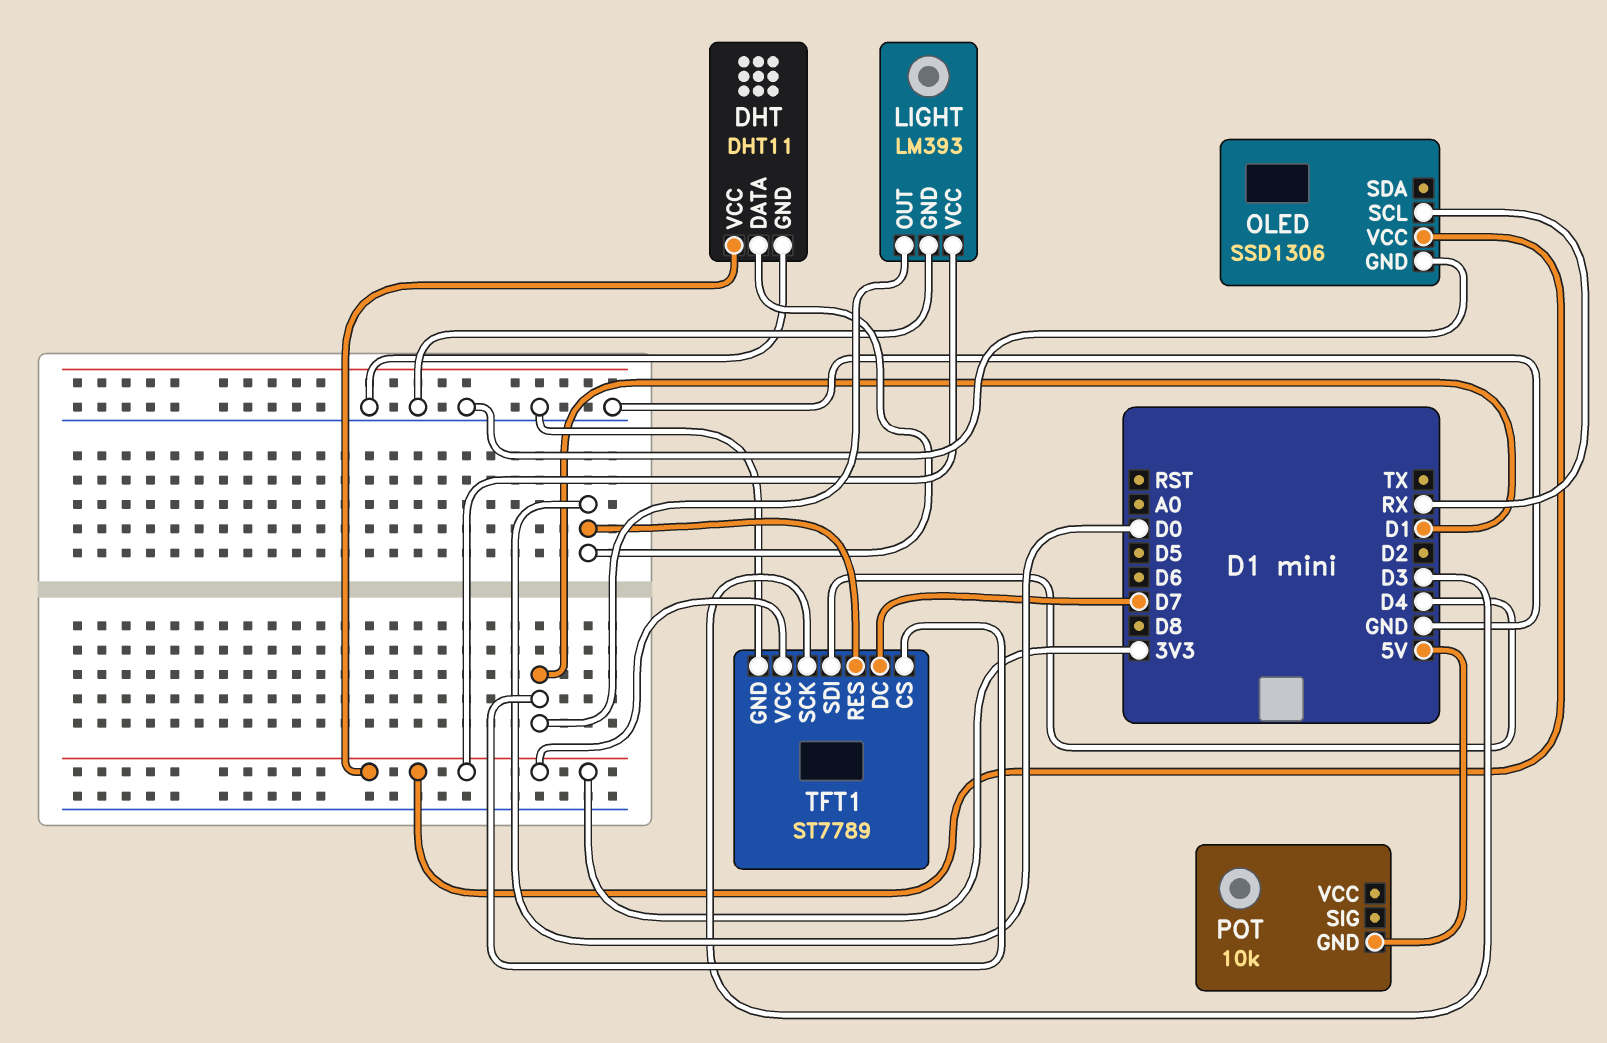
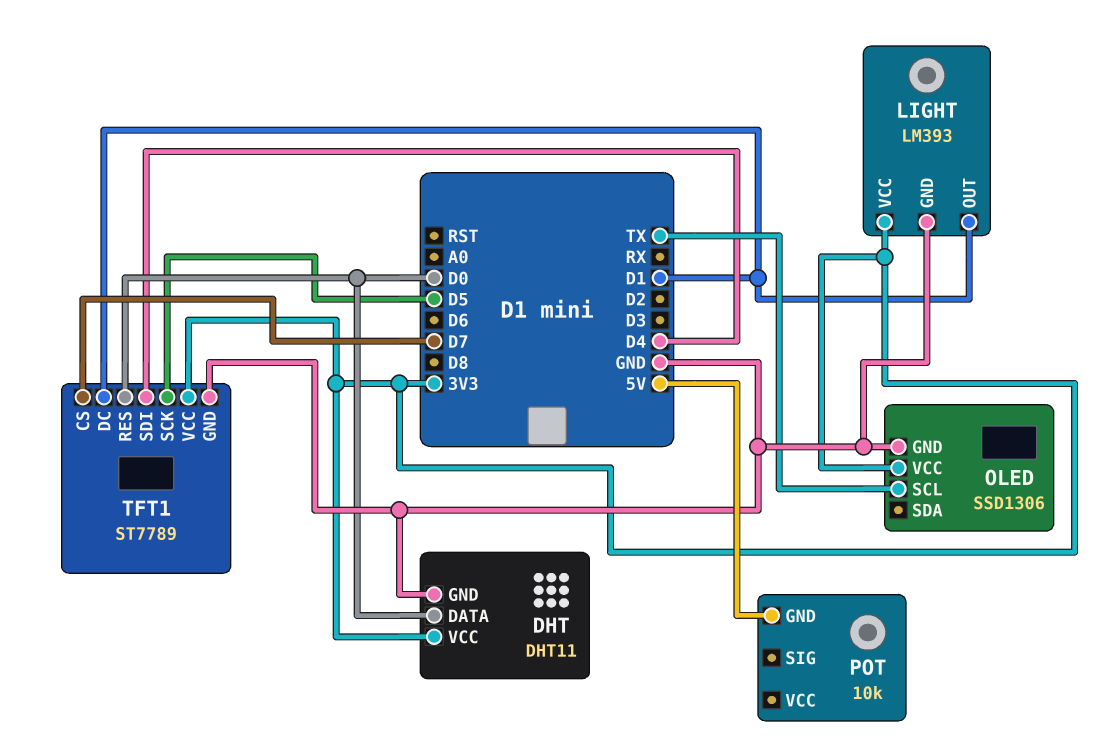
OLED pin SCL: RX -> TX
TFT1 pin CS: D1 -> D7
TFT1 pin DC: D7 -> D1
TFT1 pin SCK: D3 -> D5

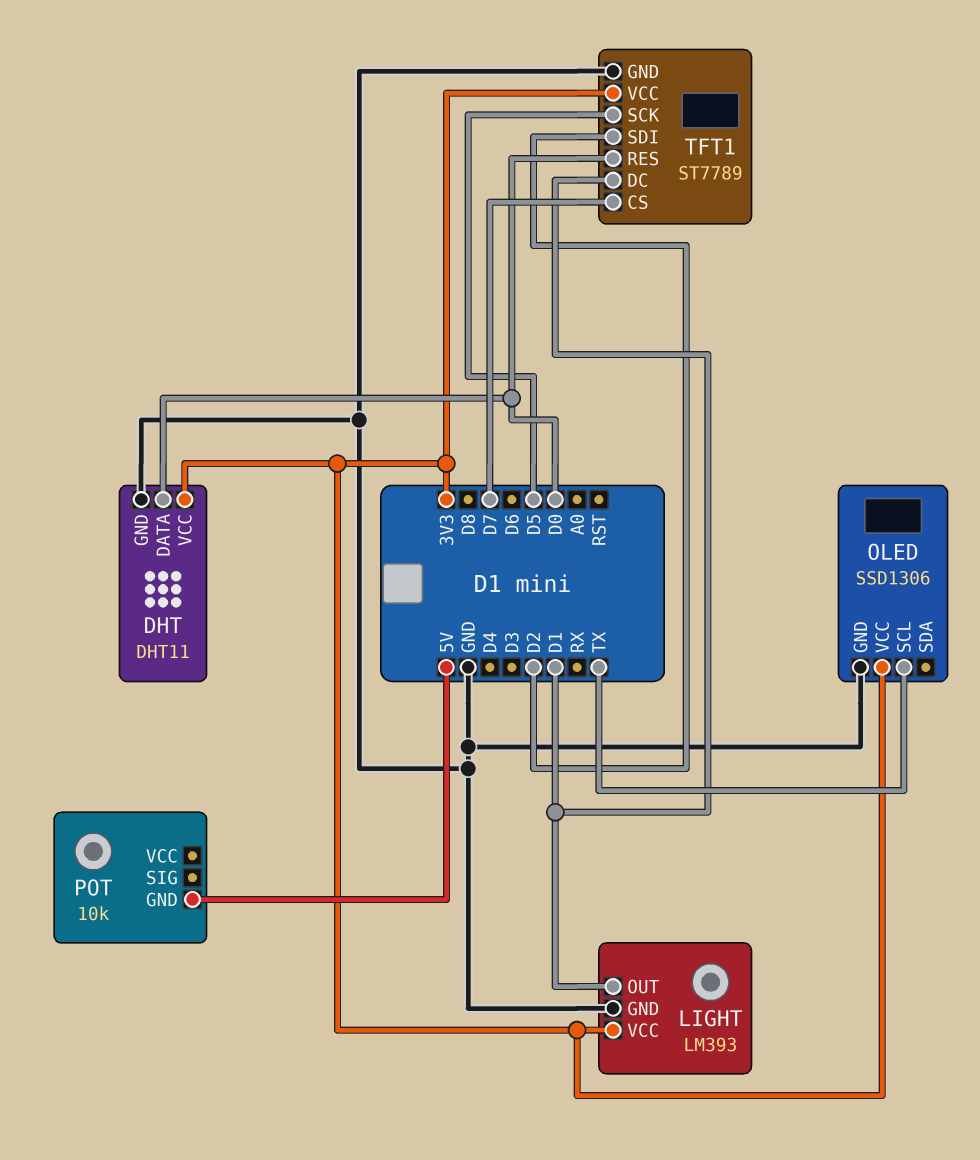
TFT1 pin SDI: D4 -> D2

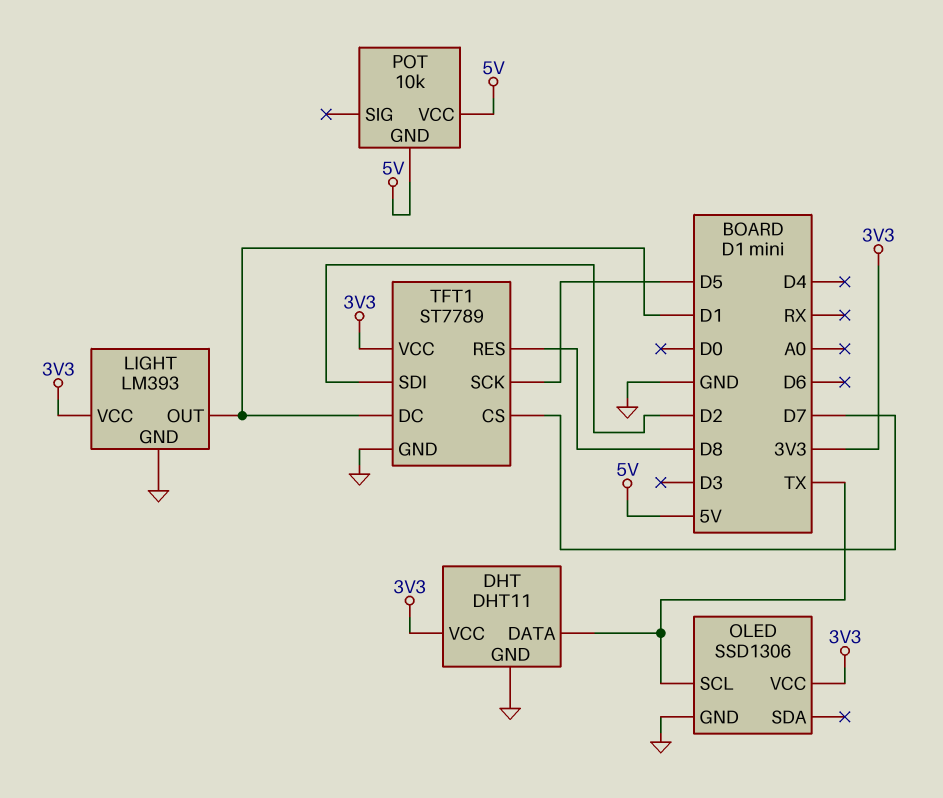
DHT pin DATA: D0 -> TX
POT pin VCC: none -> 5V
TFT1 pin RES: D0 -> D8

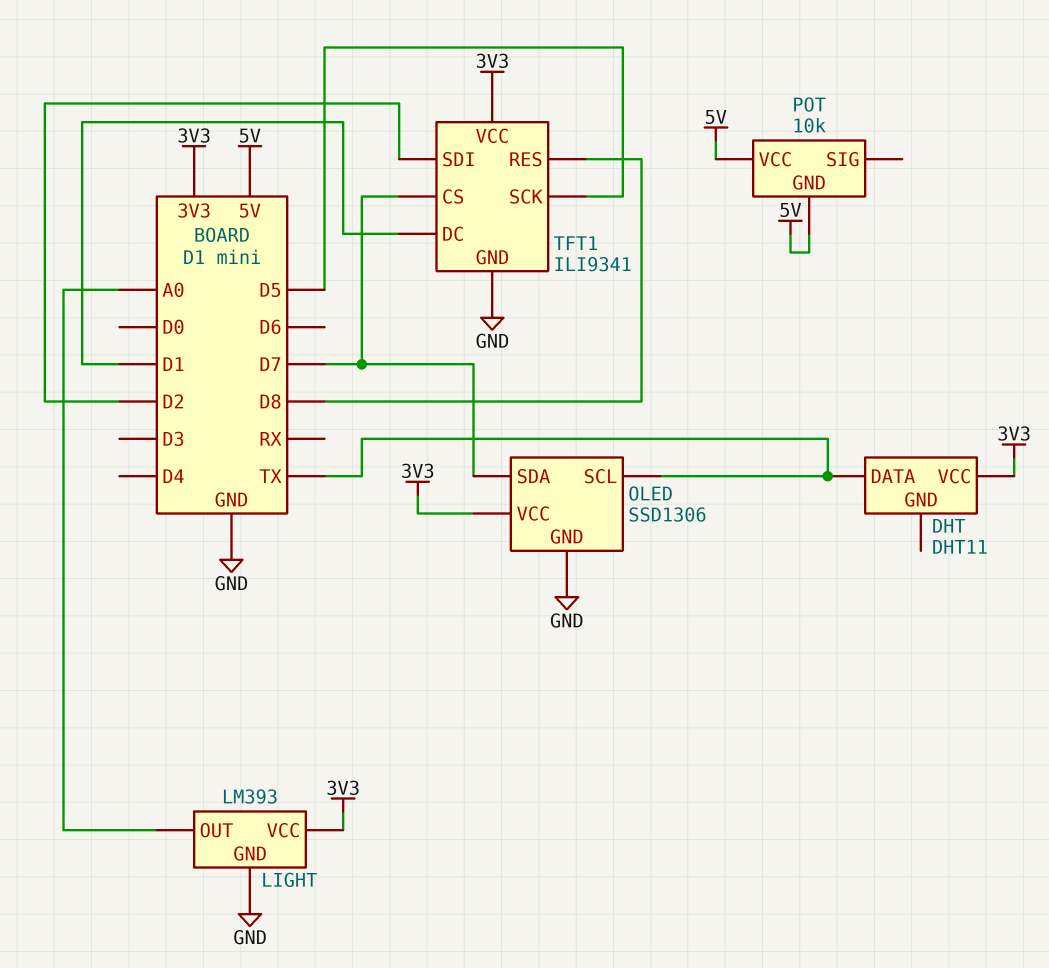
DHT pin GND: GND -> none
LIGHT pin OUT: D1 -> A0
OLED pin SDA: none -> D7
TFT1: ST7789 -> ILI9341

